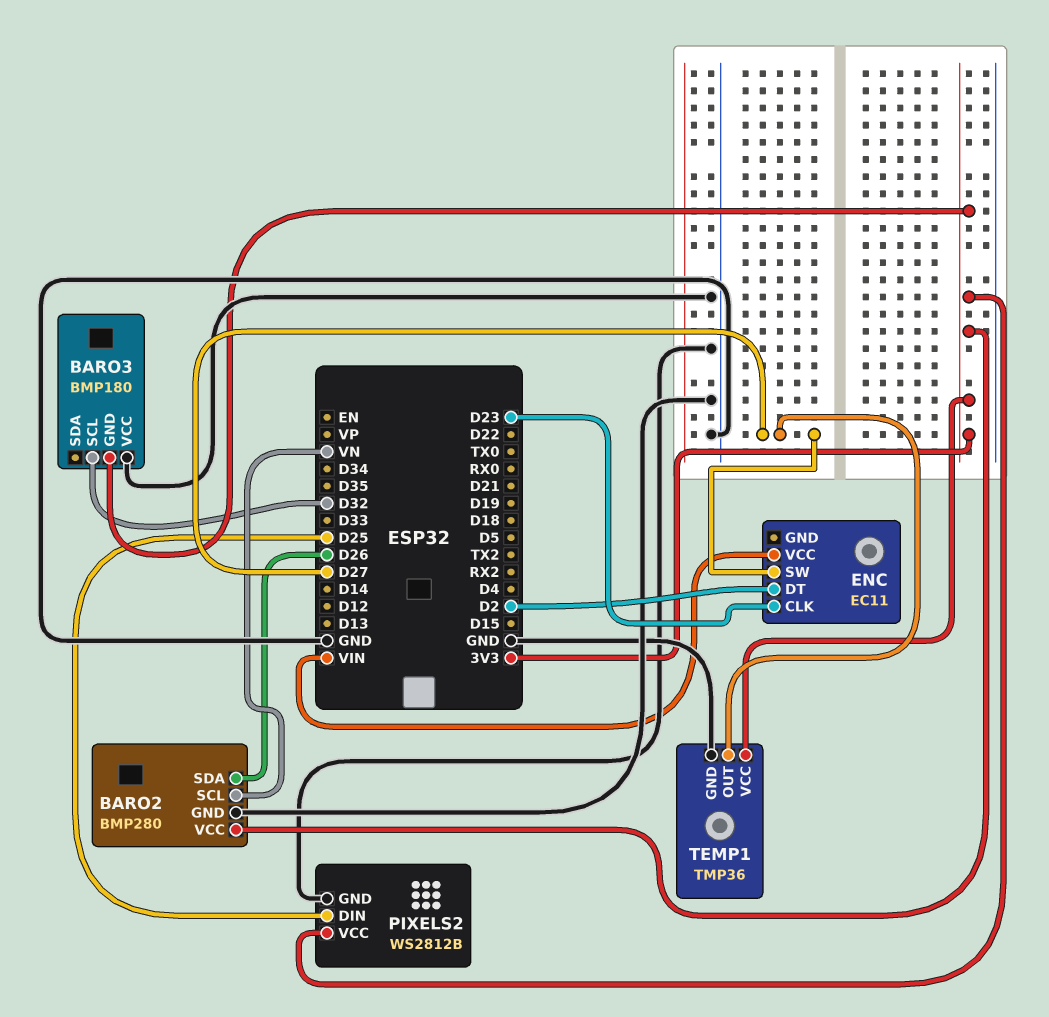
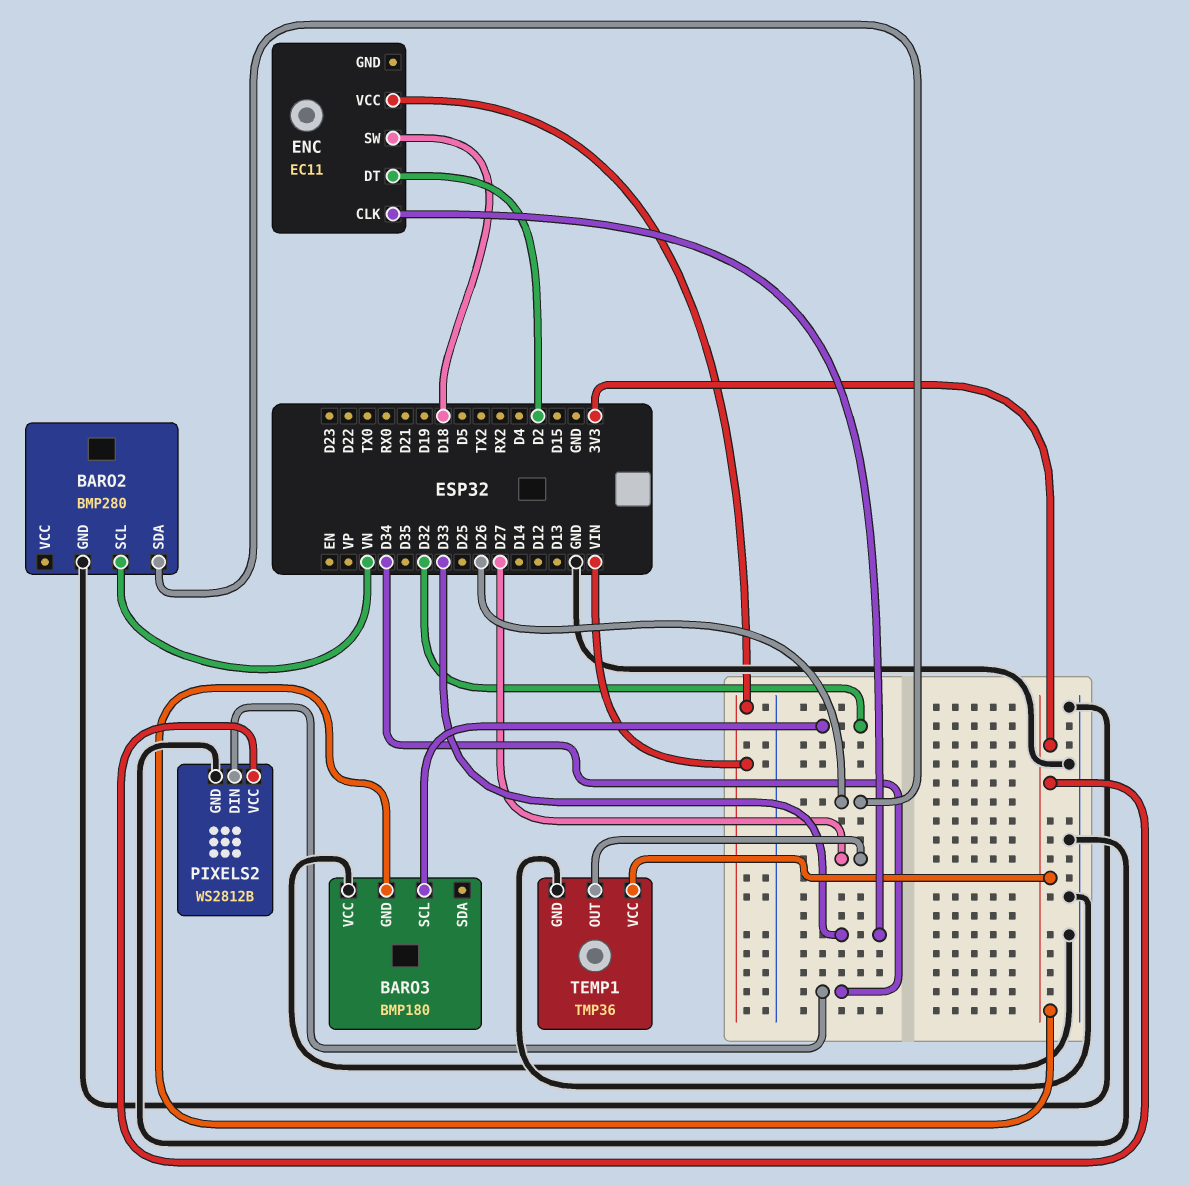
BARO2 pin VCC: 3V3 -> none
ENC pin CLK: D23 -> D33
ENC pin SW: D27 -> D18
PIXELS2 pin DIN: D25 -> D34

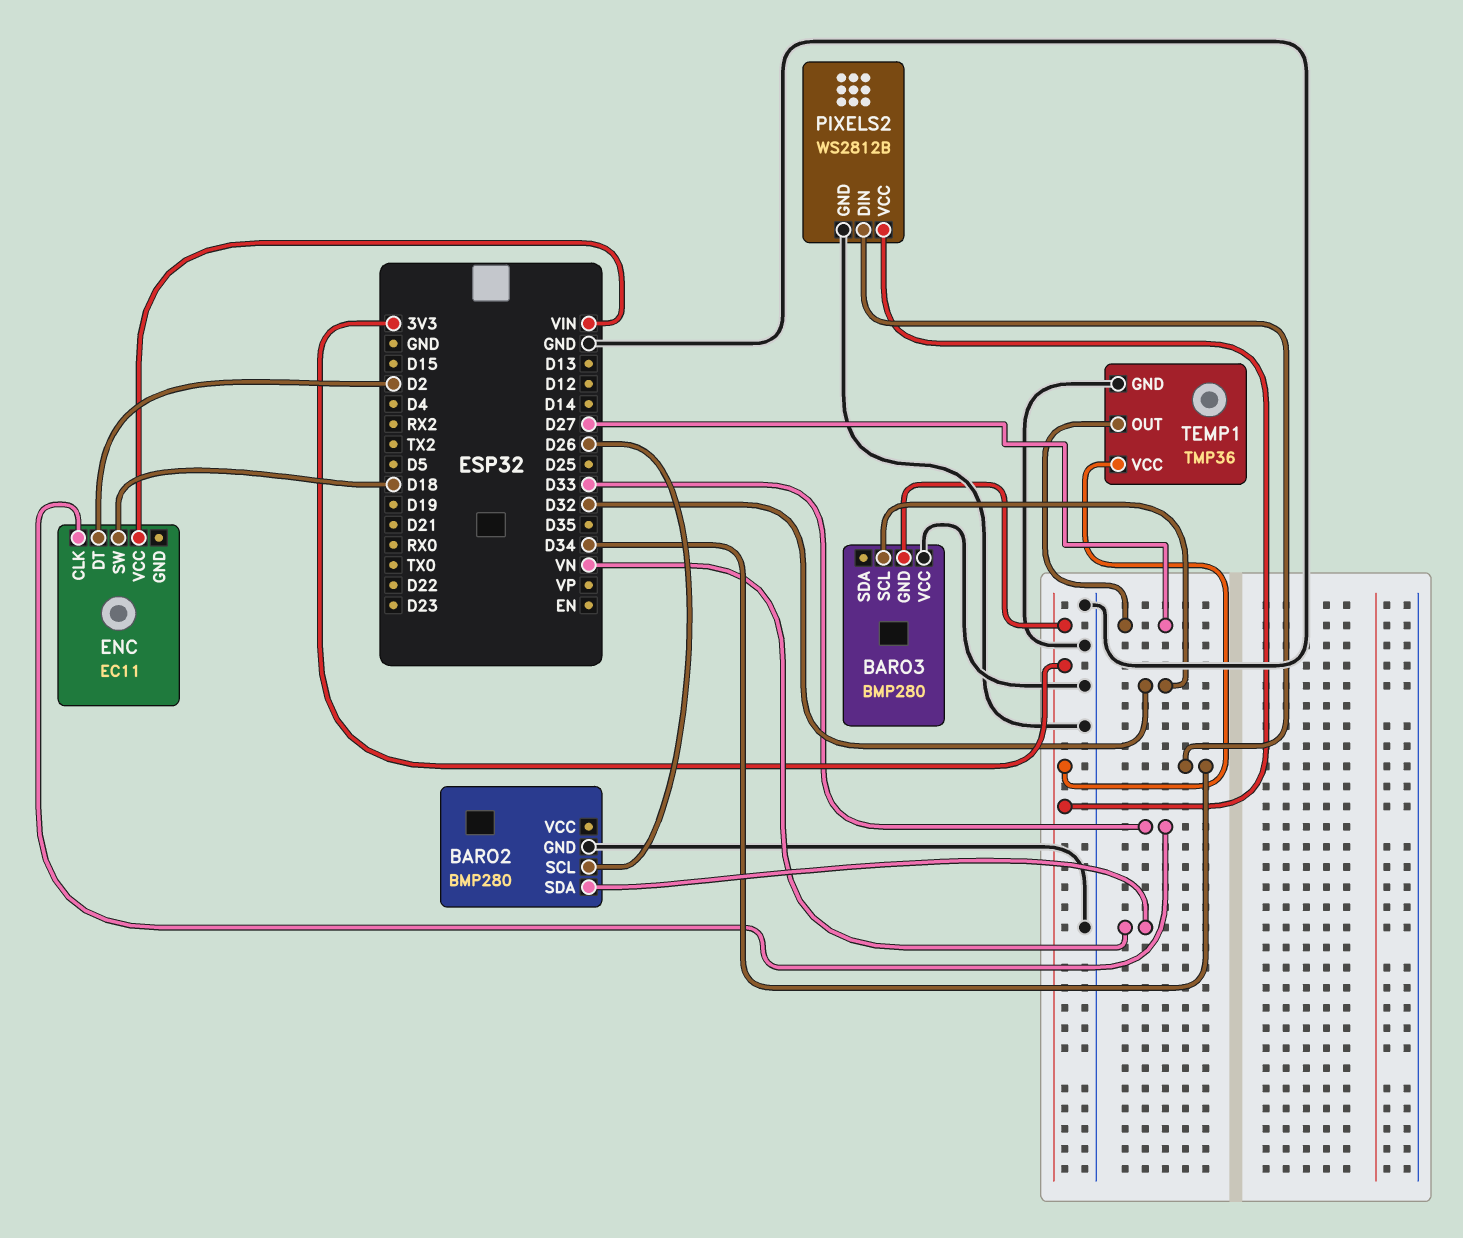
BARO2 pin SCL: VN -> D26
BARO2 pin SDA: D26 -> VN
BARO3: BMP180 -> BMP280

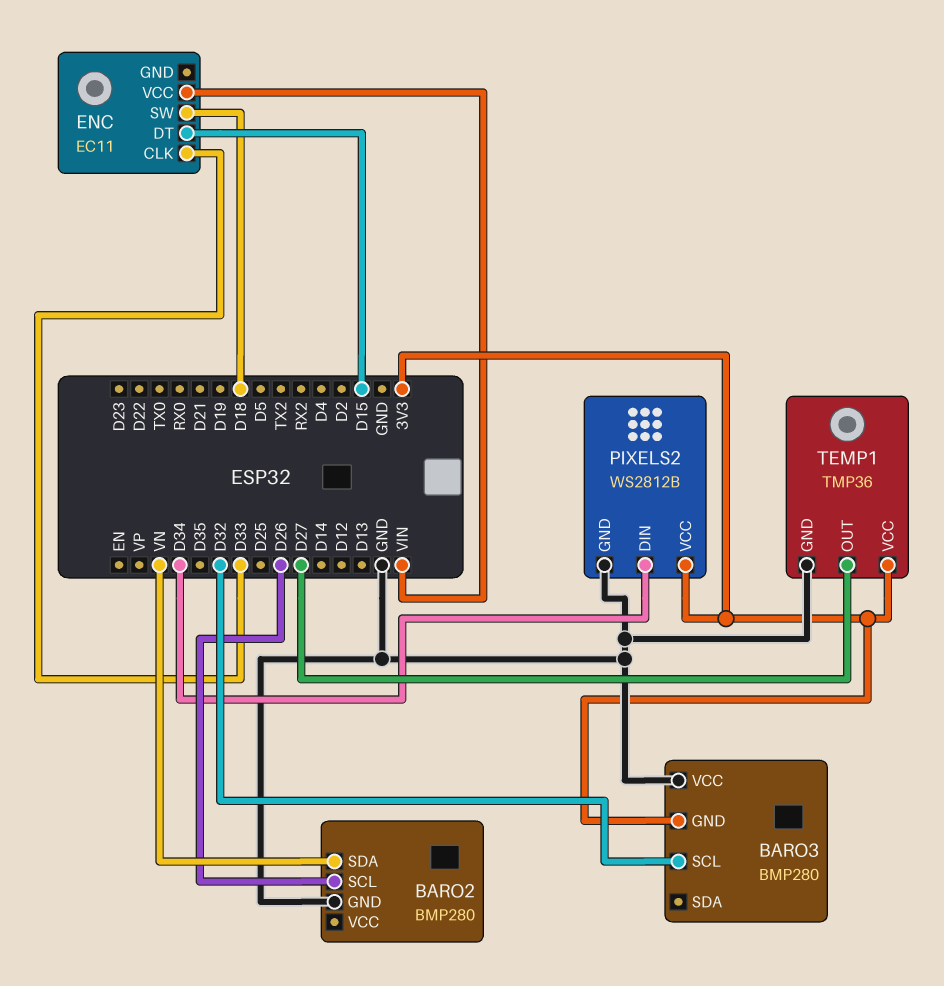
ENC pin DT: D2 -> D15

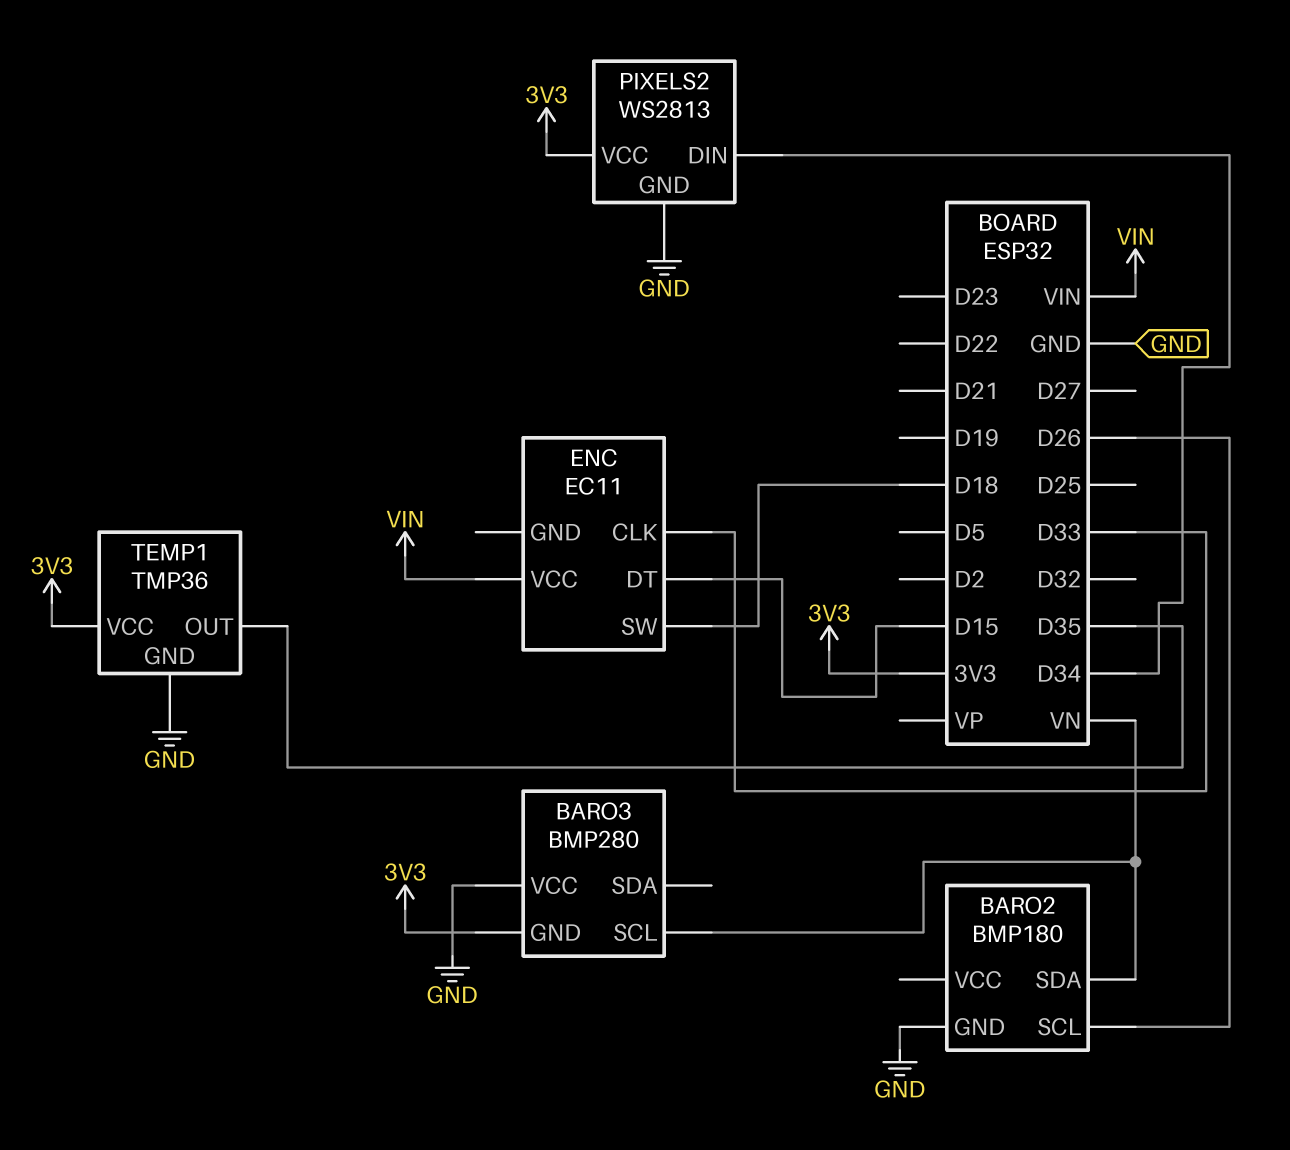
BARO2: BMP280 -> BMP180
BARO3 pin SCL: D32 -> VN
PIXELS2: WS2812B -> WS2813
TEMP1 pin OUT: D27 -> D35

